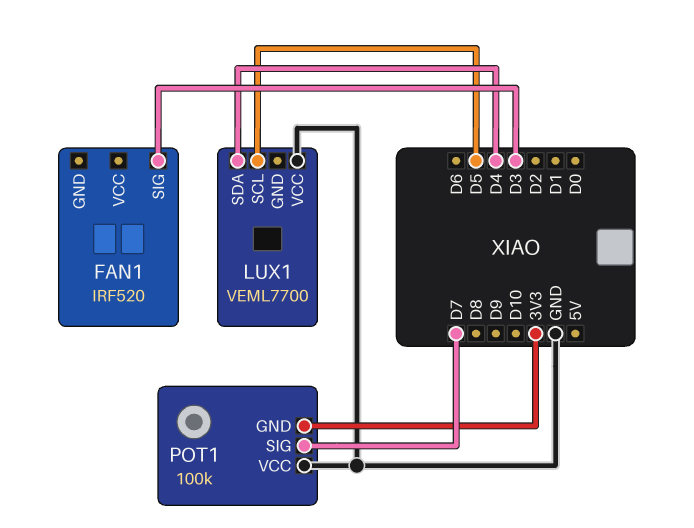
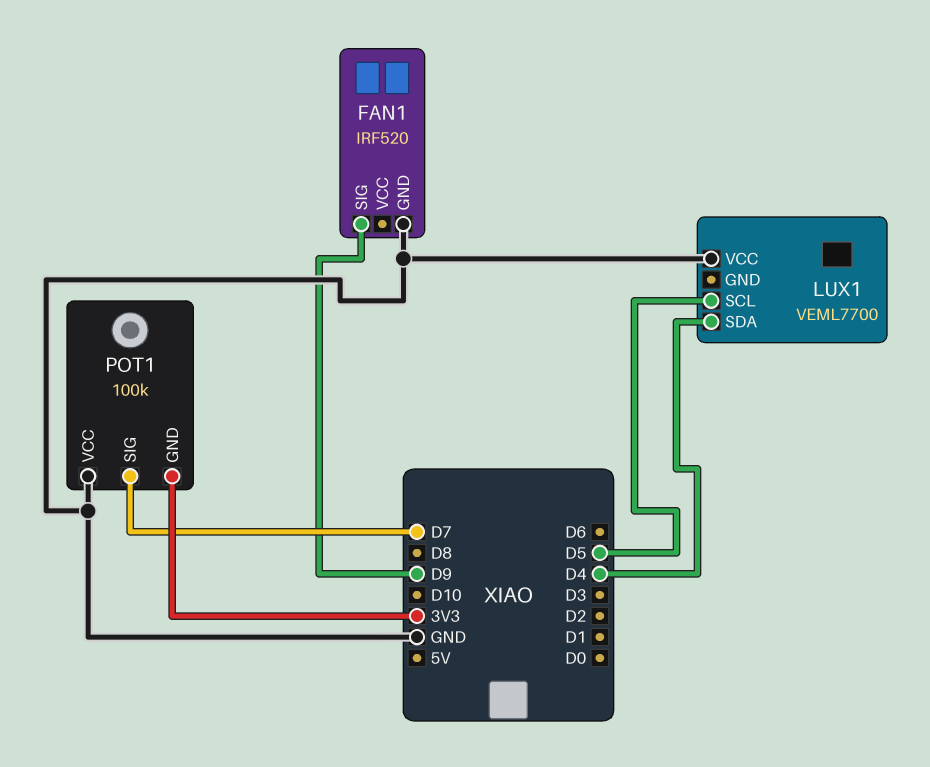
FAN1 pin GND: none -> GND
FAN1 pin SIG: D3 -> D9

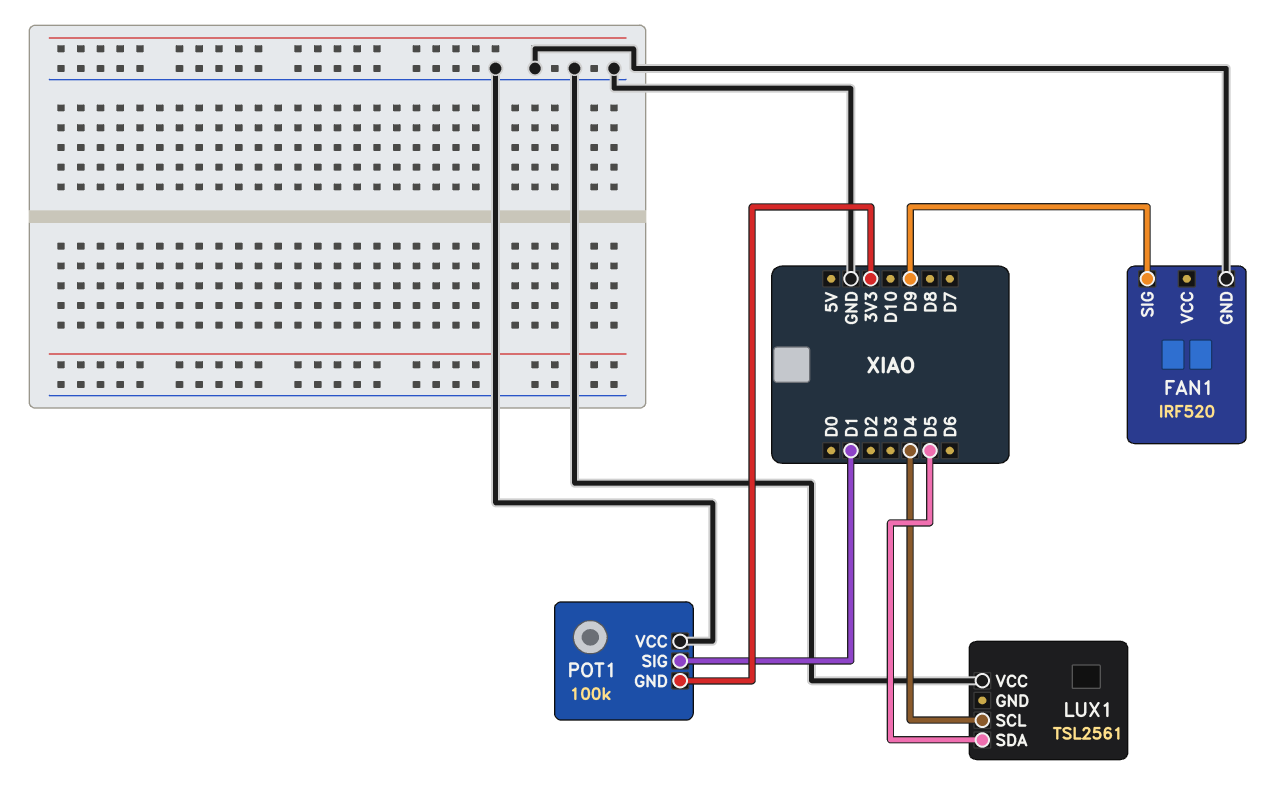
LUX1: VEML7700 -> TSL2561
LUX1 pin SCL: D5 -> D4
LUX1 pin SDA: D4 -> D5
POT1 pin SIG: D7 -> D1

